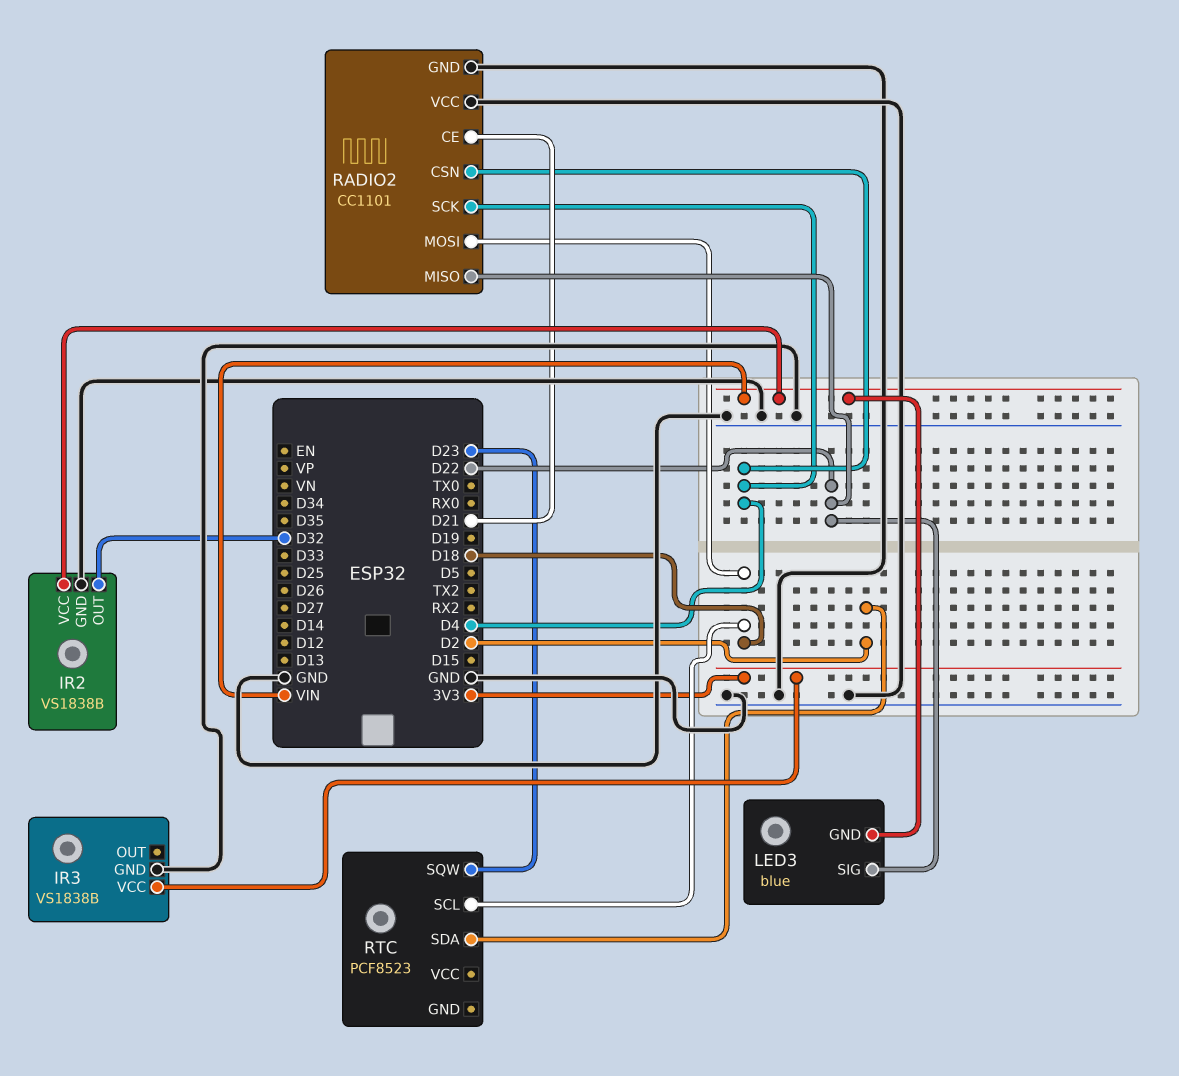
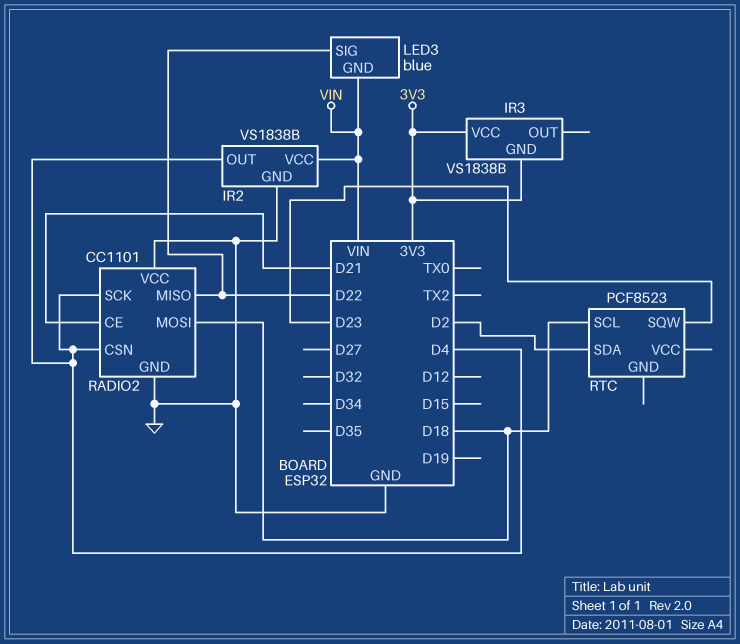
IR2 pin OUT: D32 -> D4
IR3 pin GND: GND -> 3V3

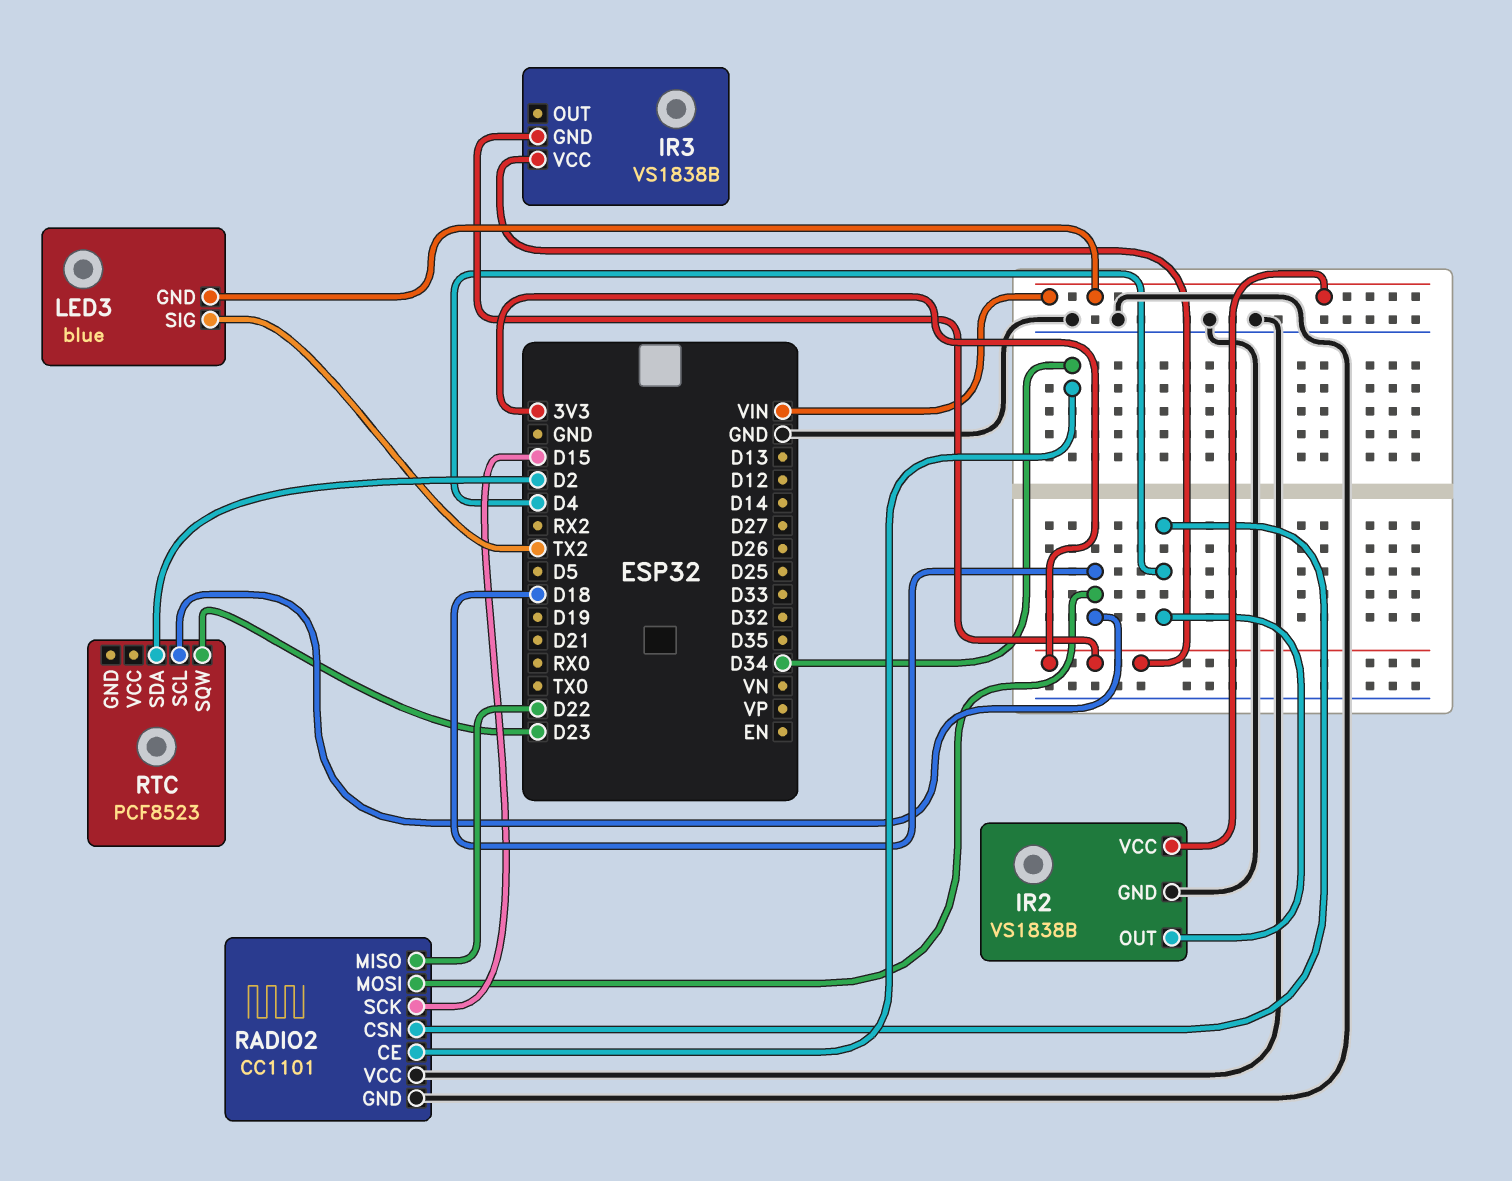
LED3 pin SIG: D22 -> TX2
RADIO2 pin CE: D21 -> D34
RADIO2 pin SCK: D4 -> D15

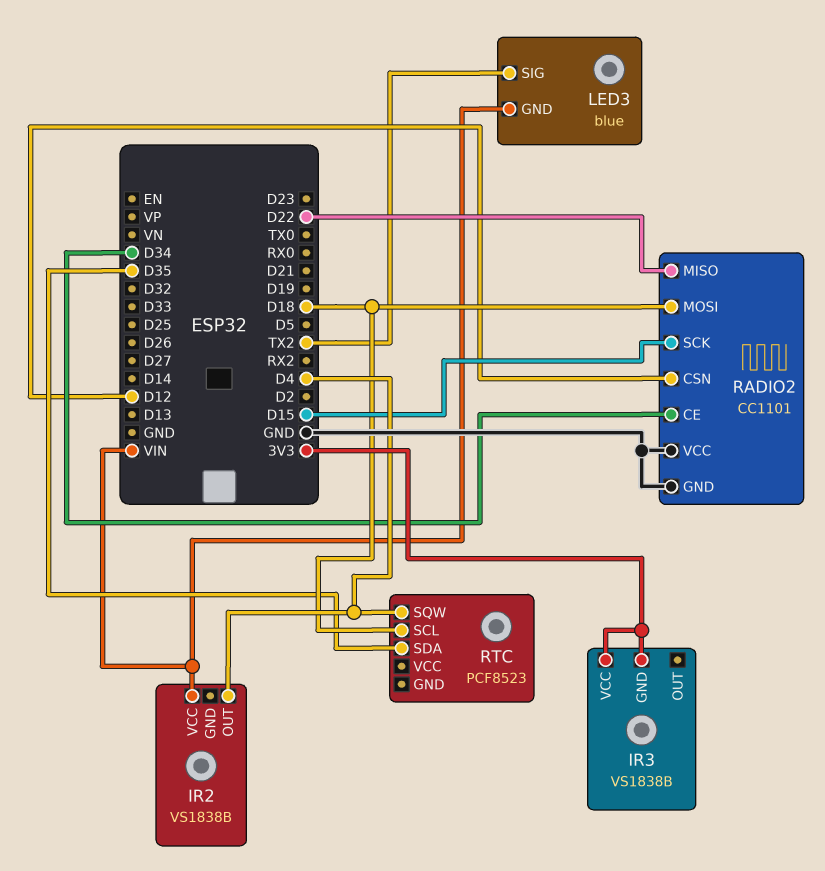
IR2 pin GND: GND -> none
RADIO2 pin CSN: D4 -> D12
RTC pin SDA: D2 -> D35
RTC pin SQW: D23 -> D4

